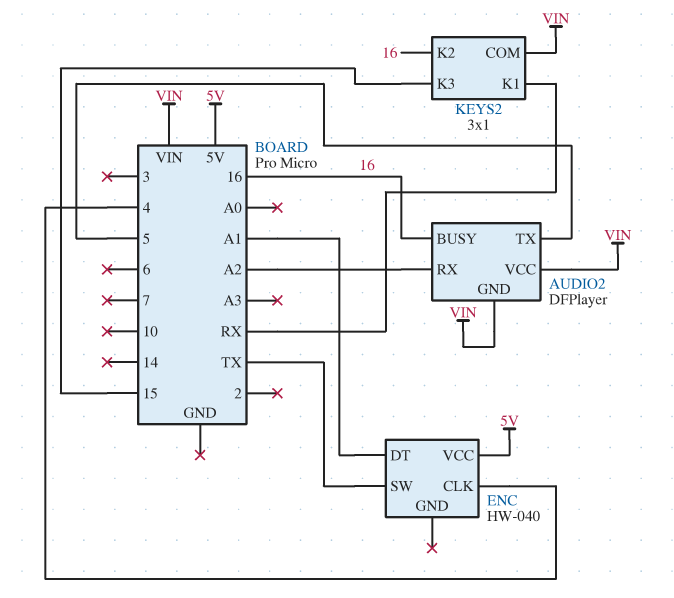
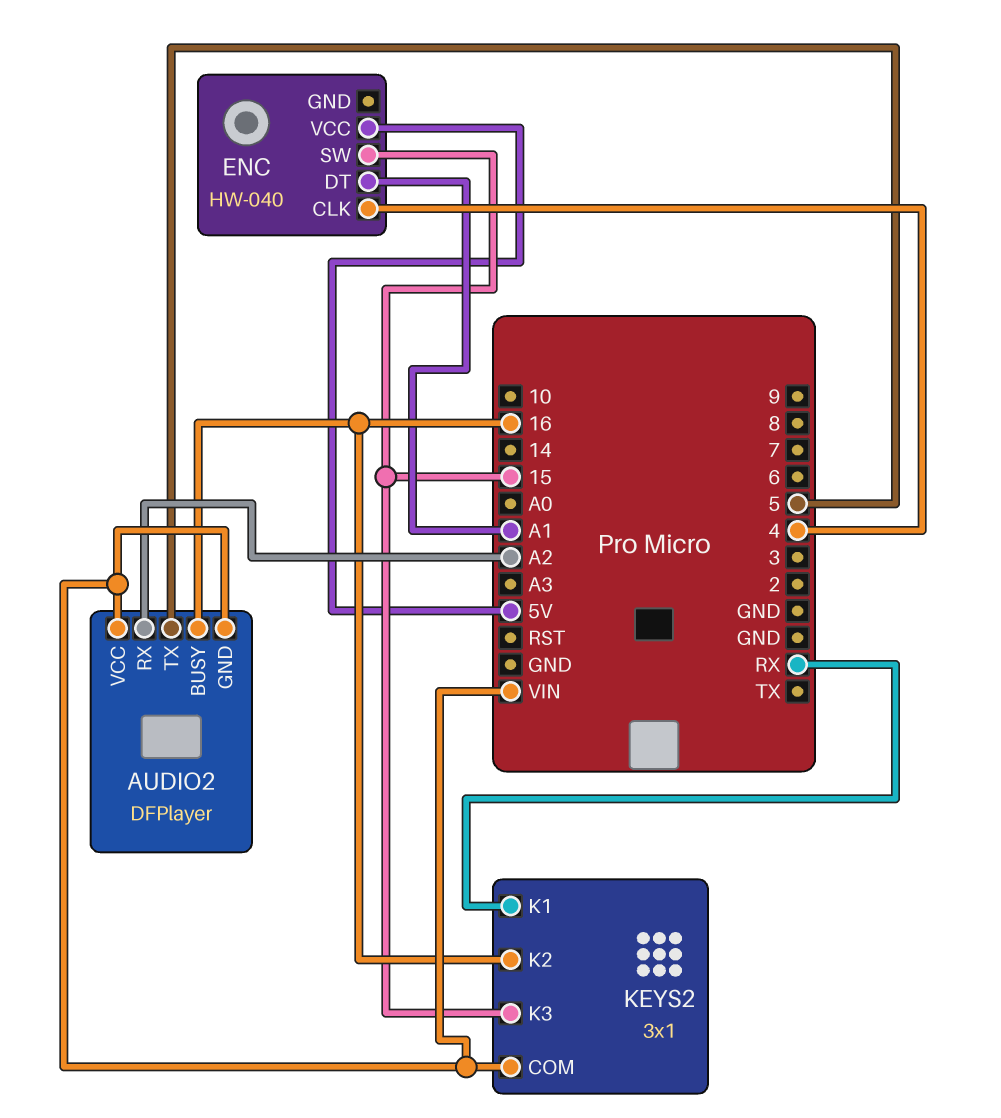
ENC pin SW: TX -> 15

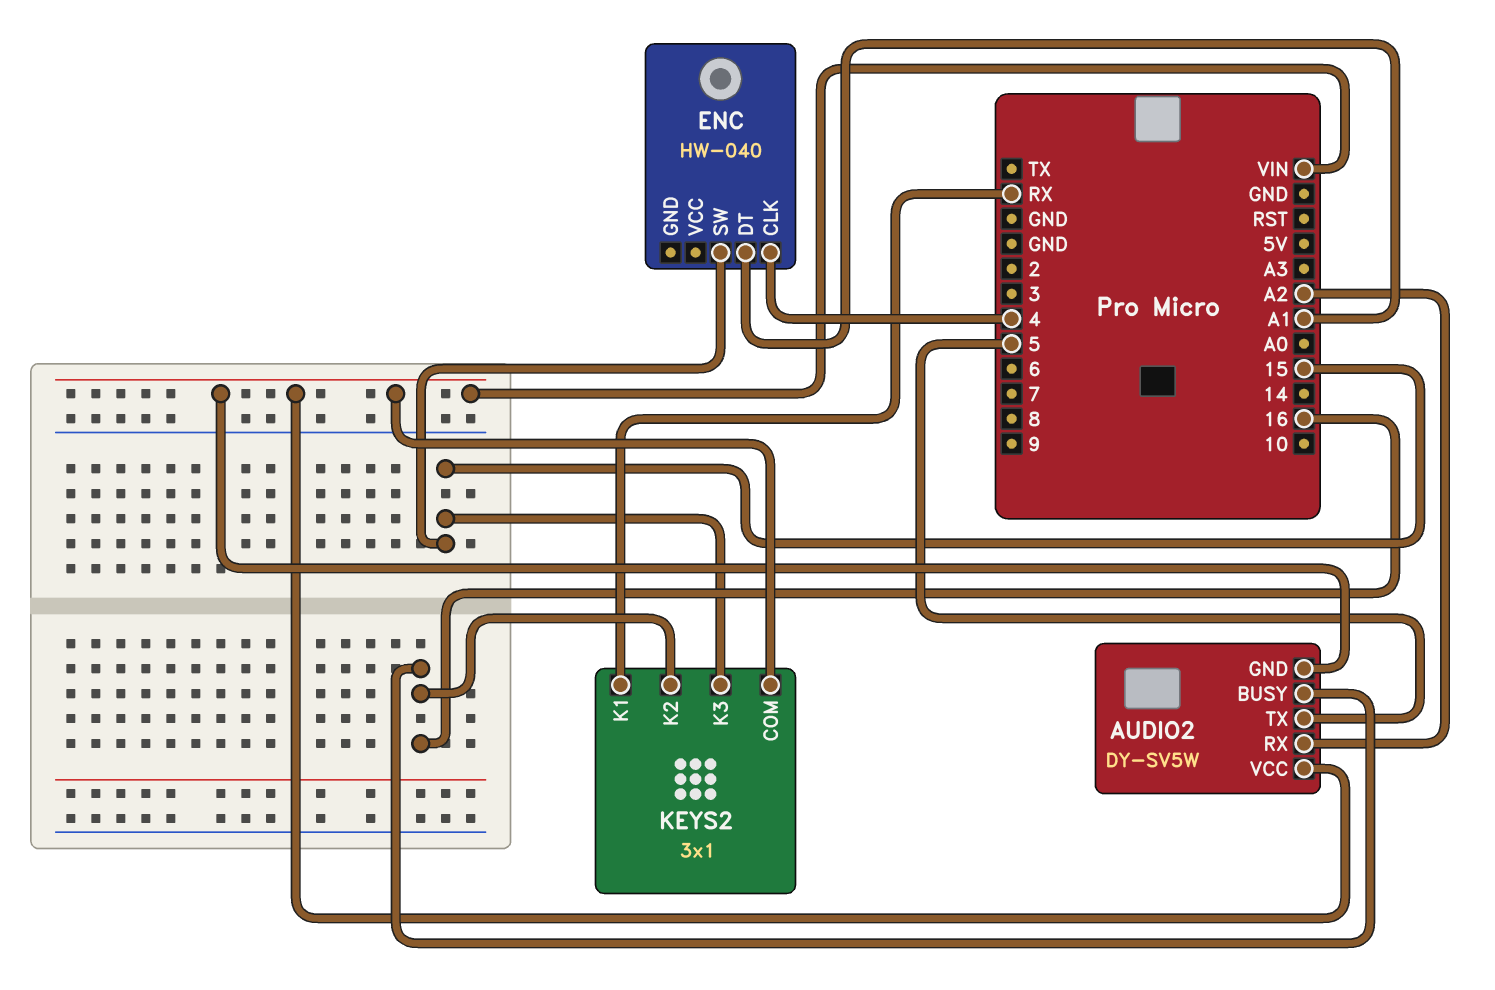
AUDIO2: DFPlayer -> DY-SV5W
ENC pin VCC: 5V -> none

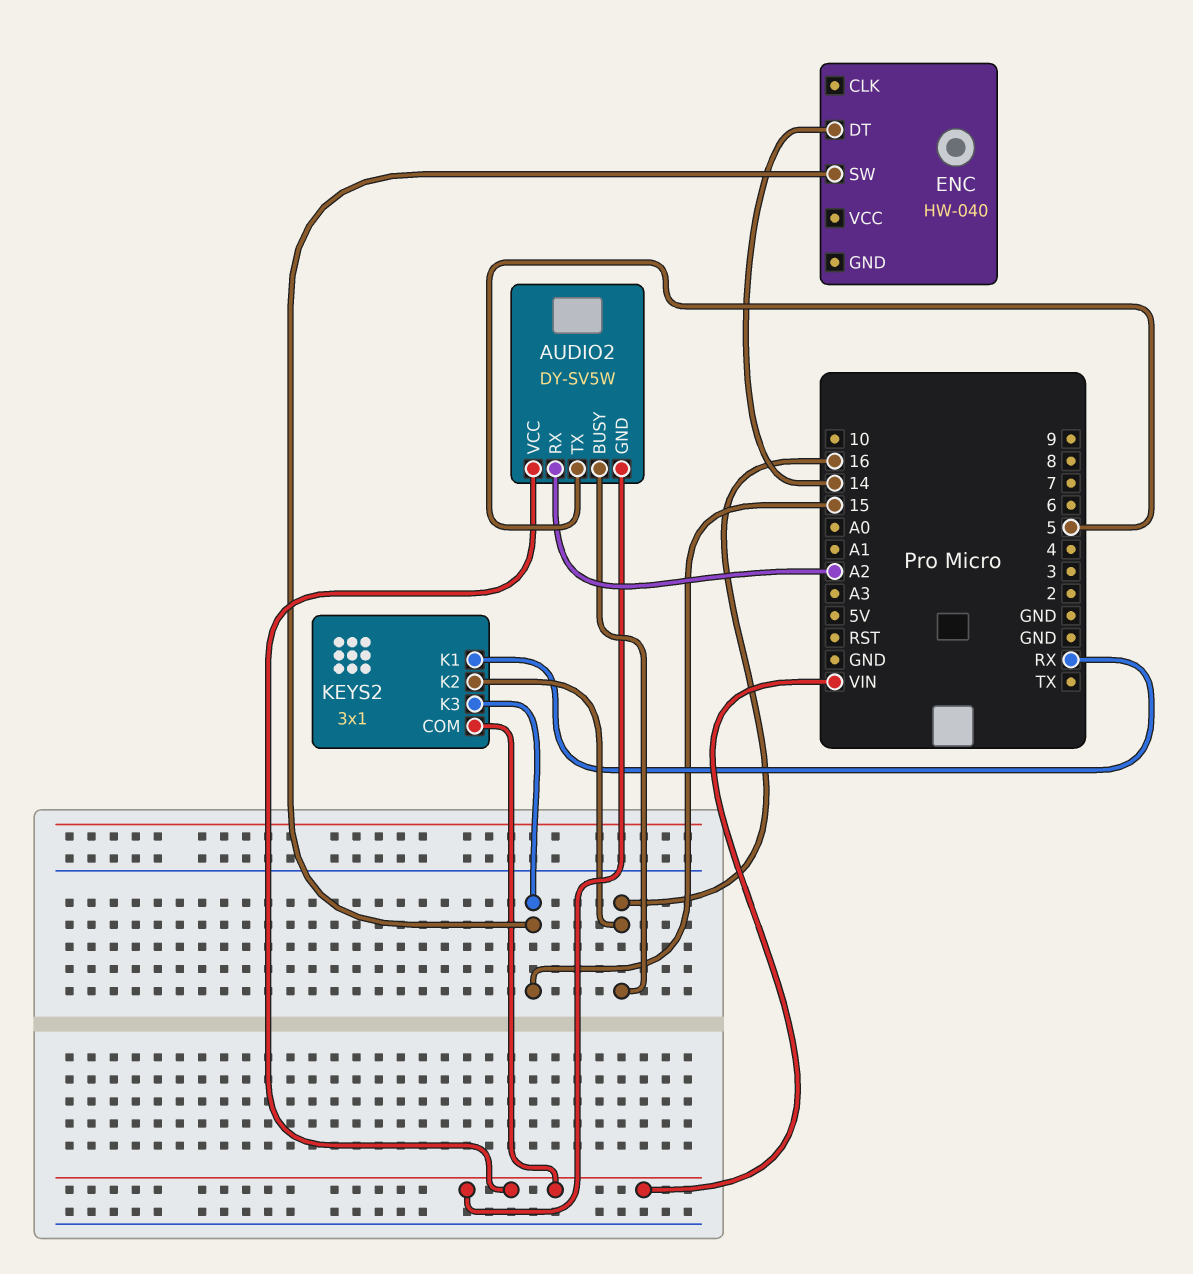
ENC pin CLK: 4 -> none
ENC pin DT: A1 -> 14

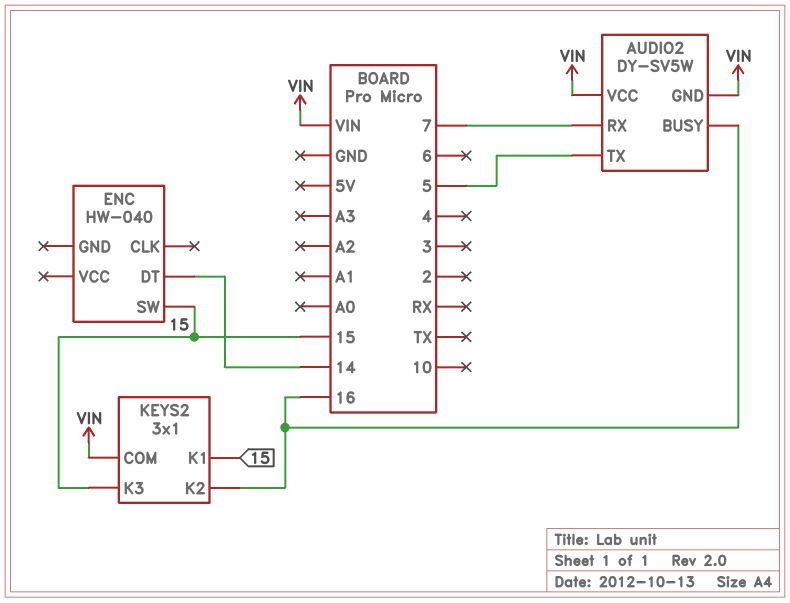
AUDIO2 pin RX: A2 -> 7
KEYS2 pin K1: RX -> 15

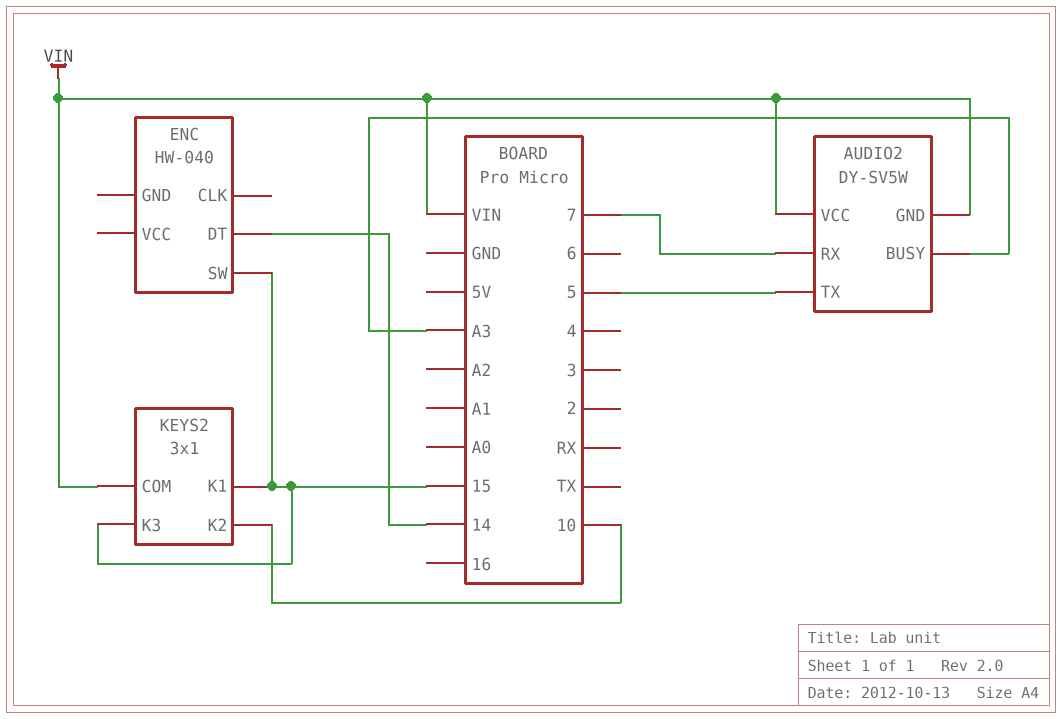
AUDIO2 pin BUSY: 16 -> A3
KEYS2 pin K2: 16 -> 10

